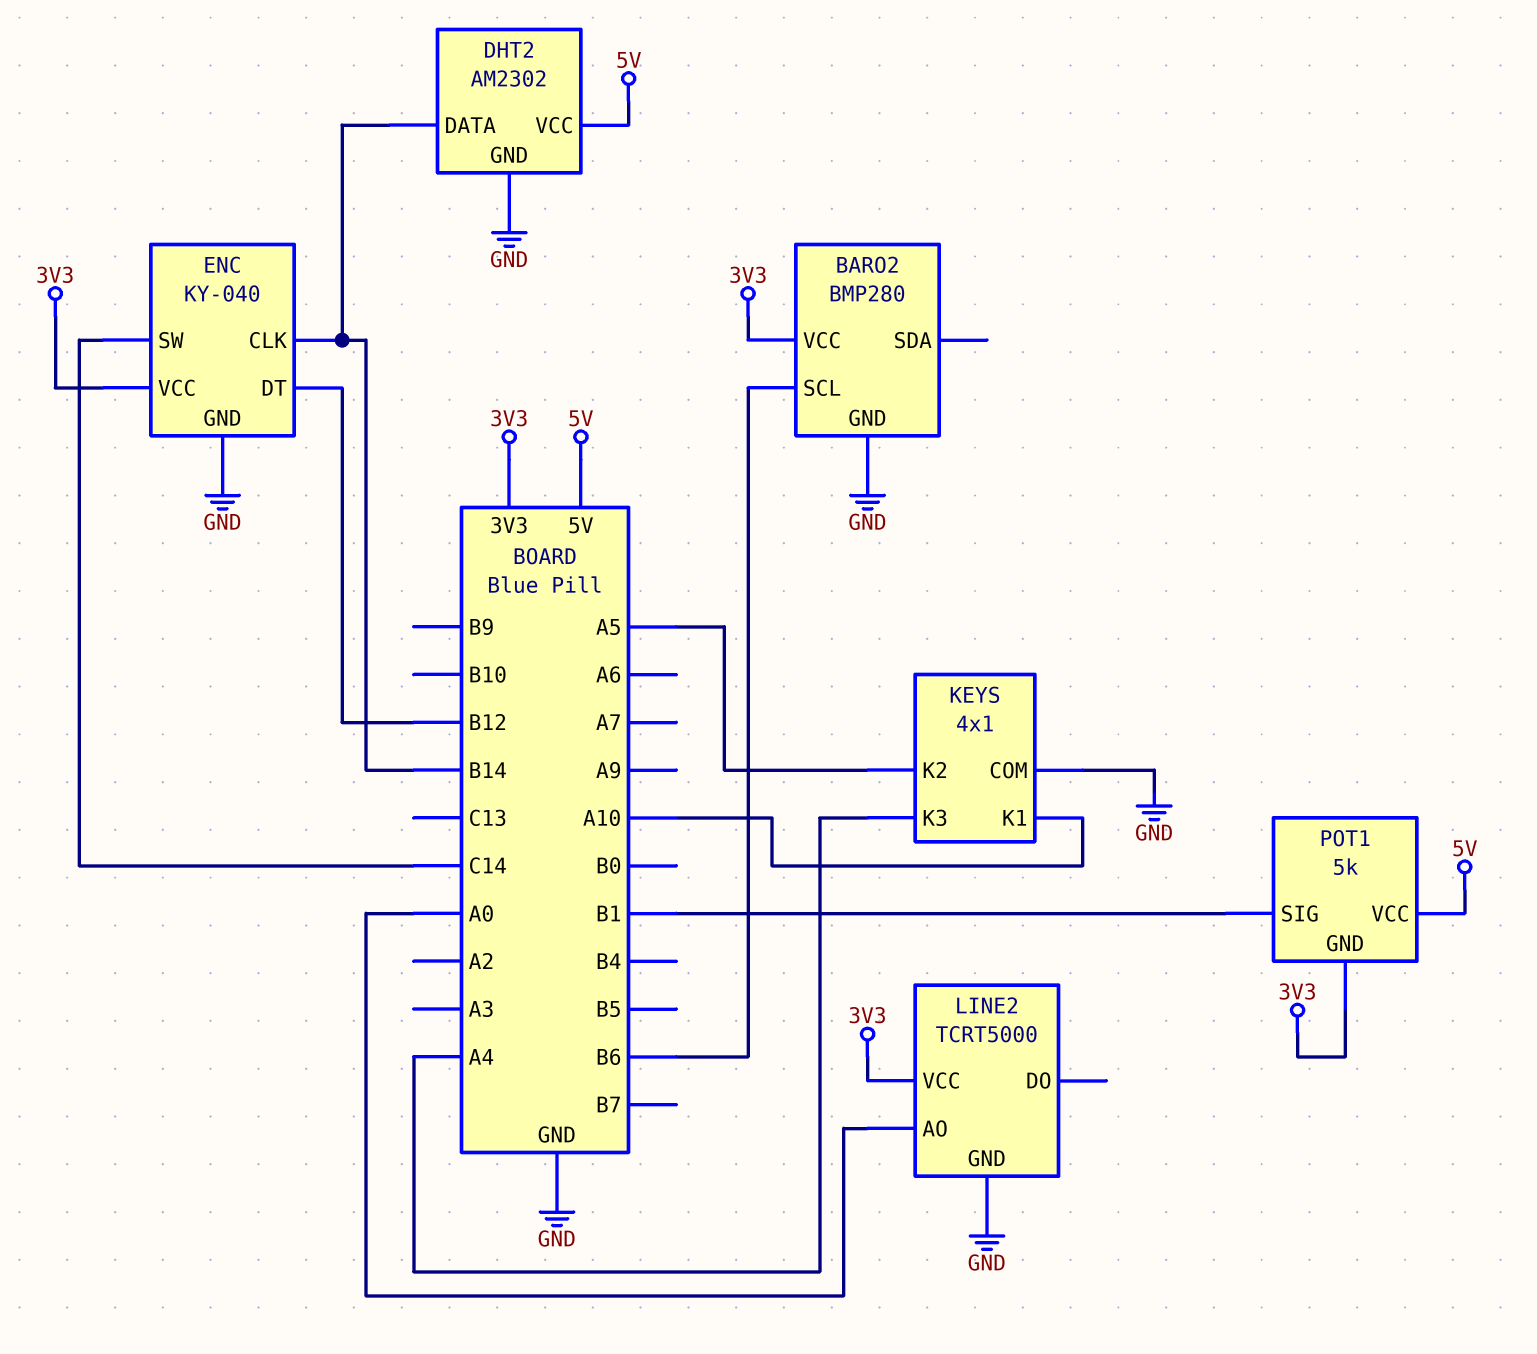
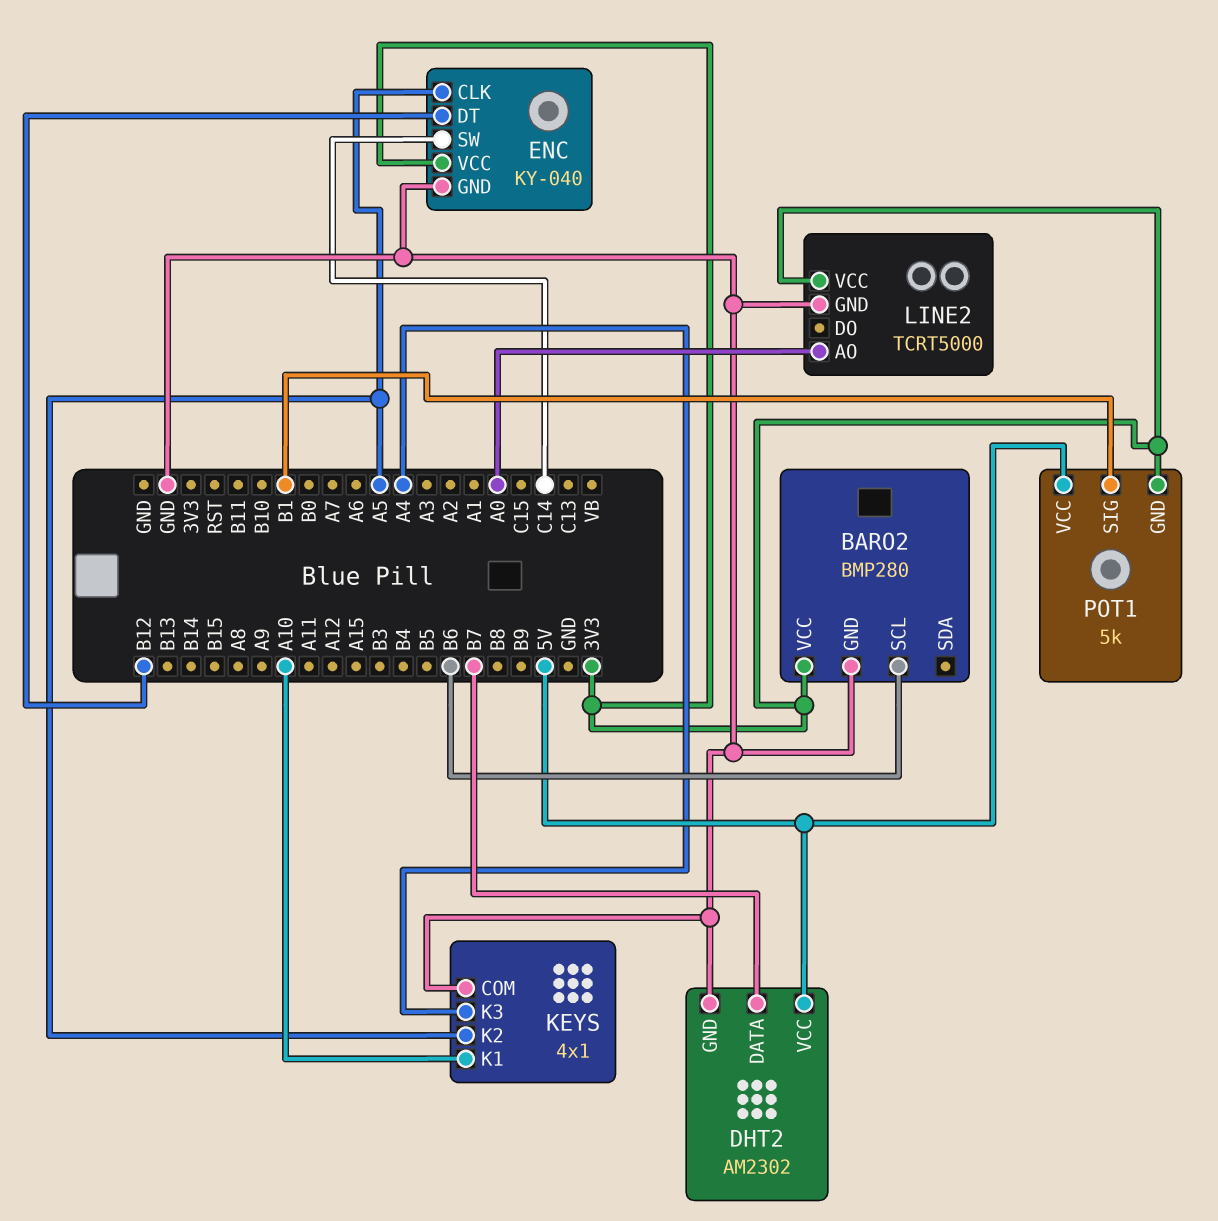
DHT2 pin DATA: B14 -> B7
ENC pin CLK: B14 -> A5

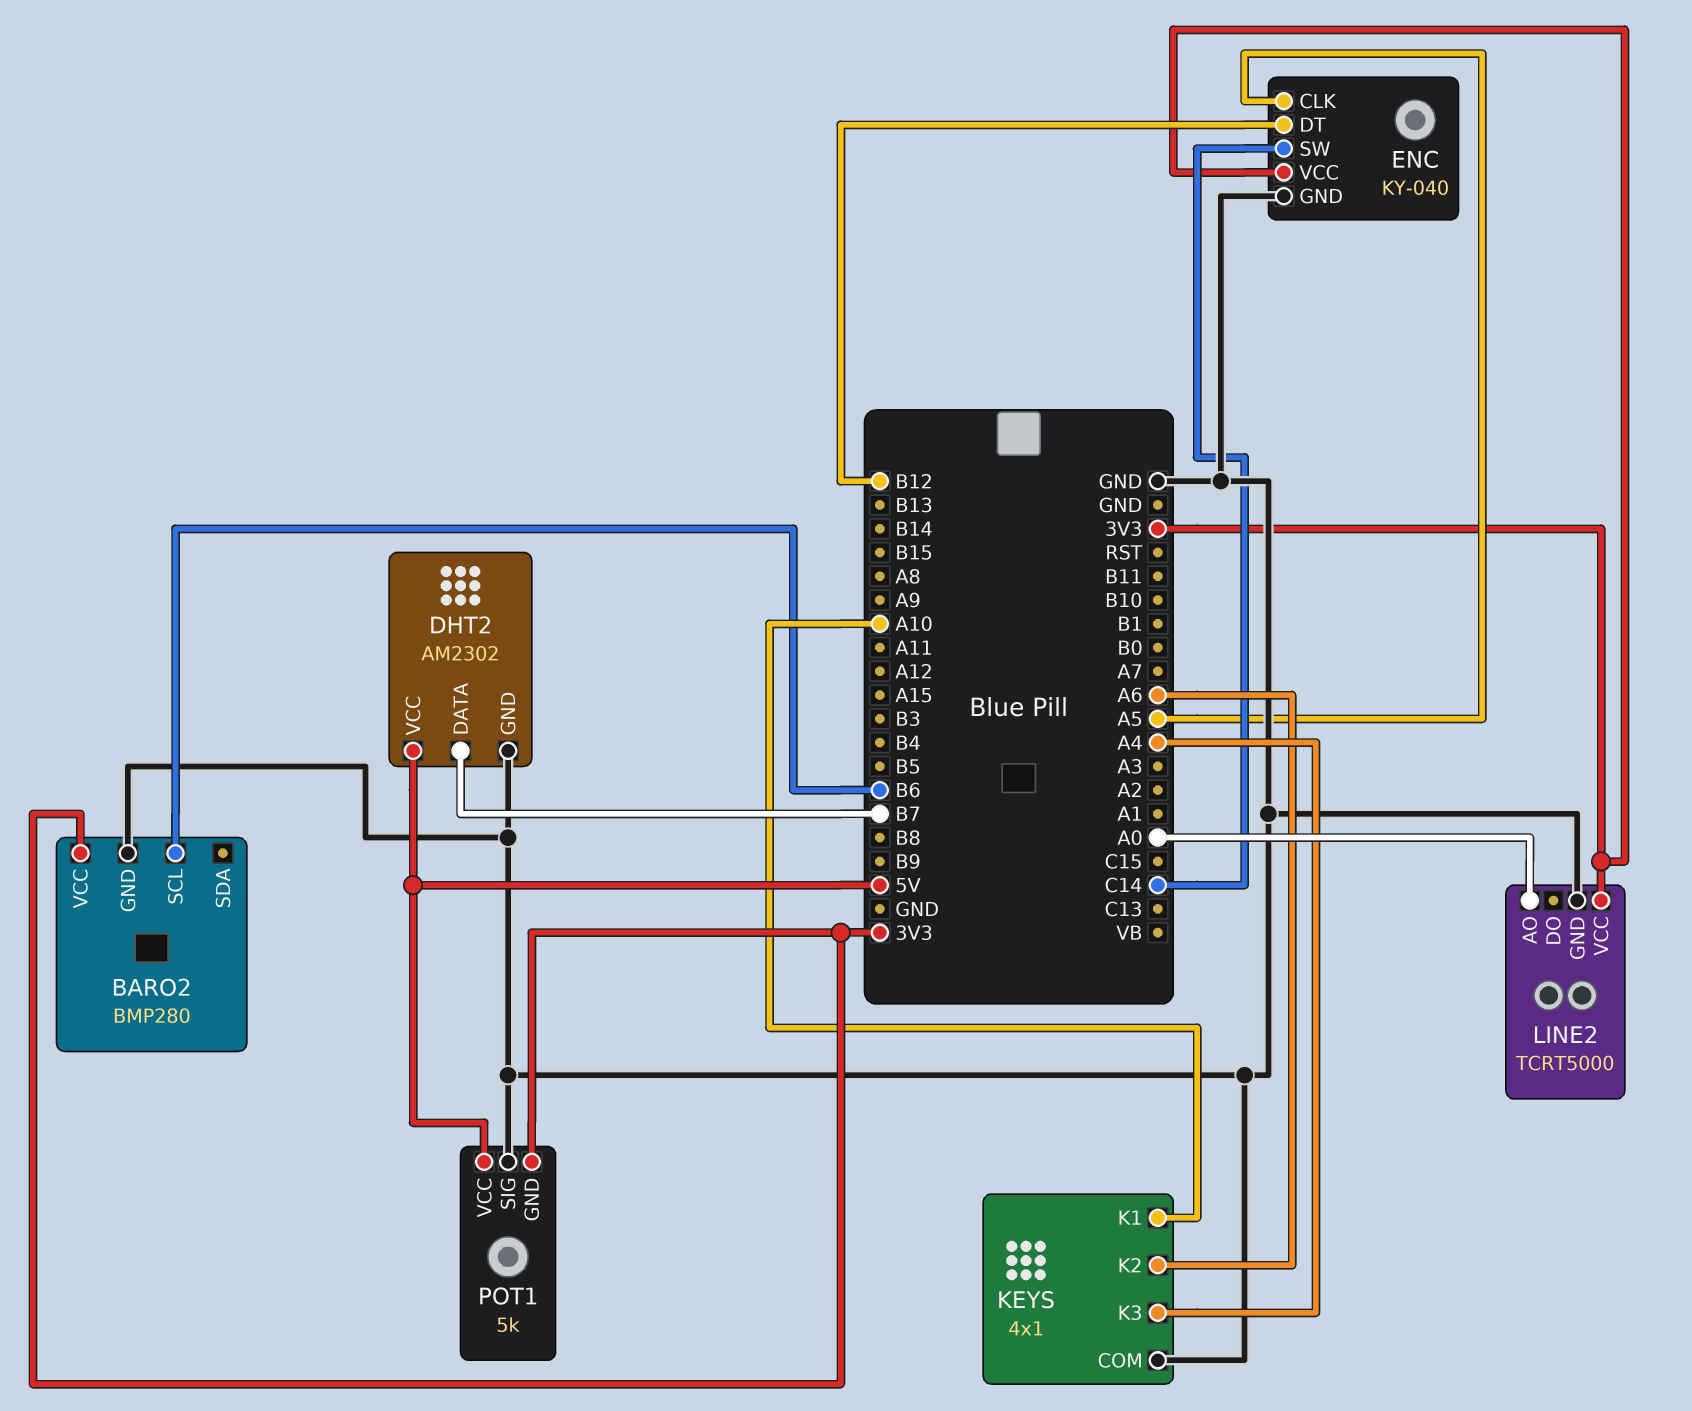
KEYS pin K2: A5 -> A6
POT1 pin SIG: B1 -> GND

